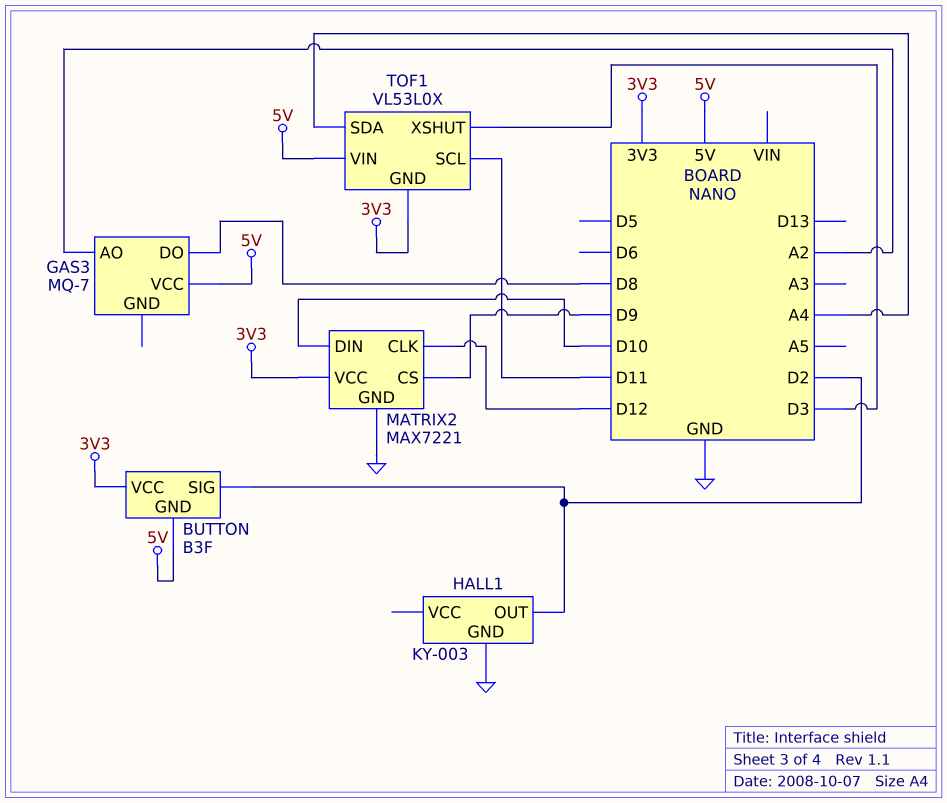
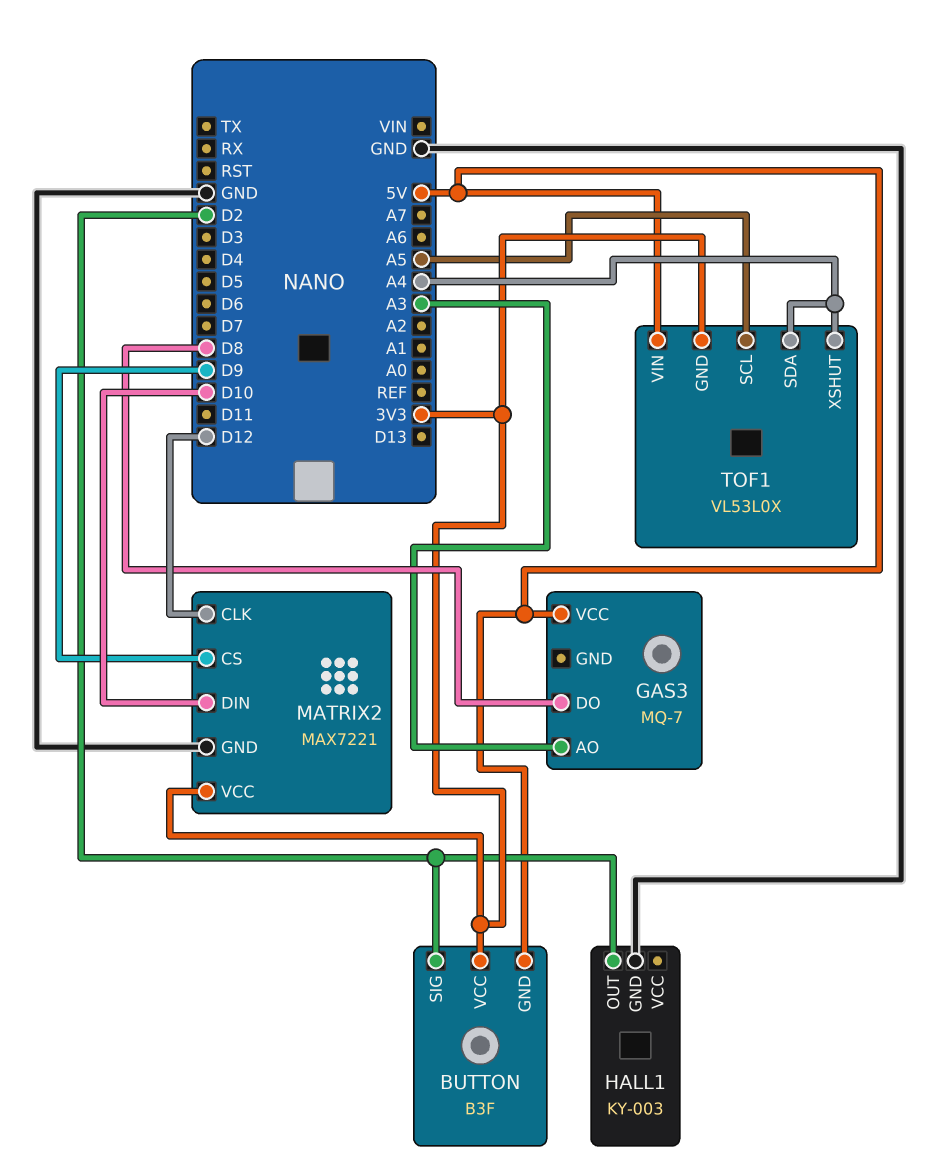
GAS3 pin AO: A2 -> A3
TOF1 pin SCL: D11 -> A5
TOF1 pin XSHUT: D3 -> A4

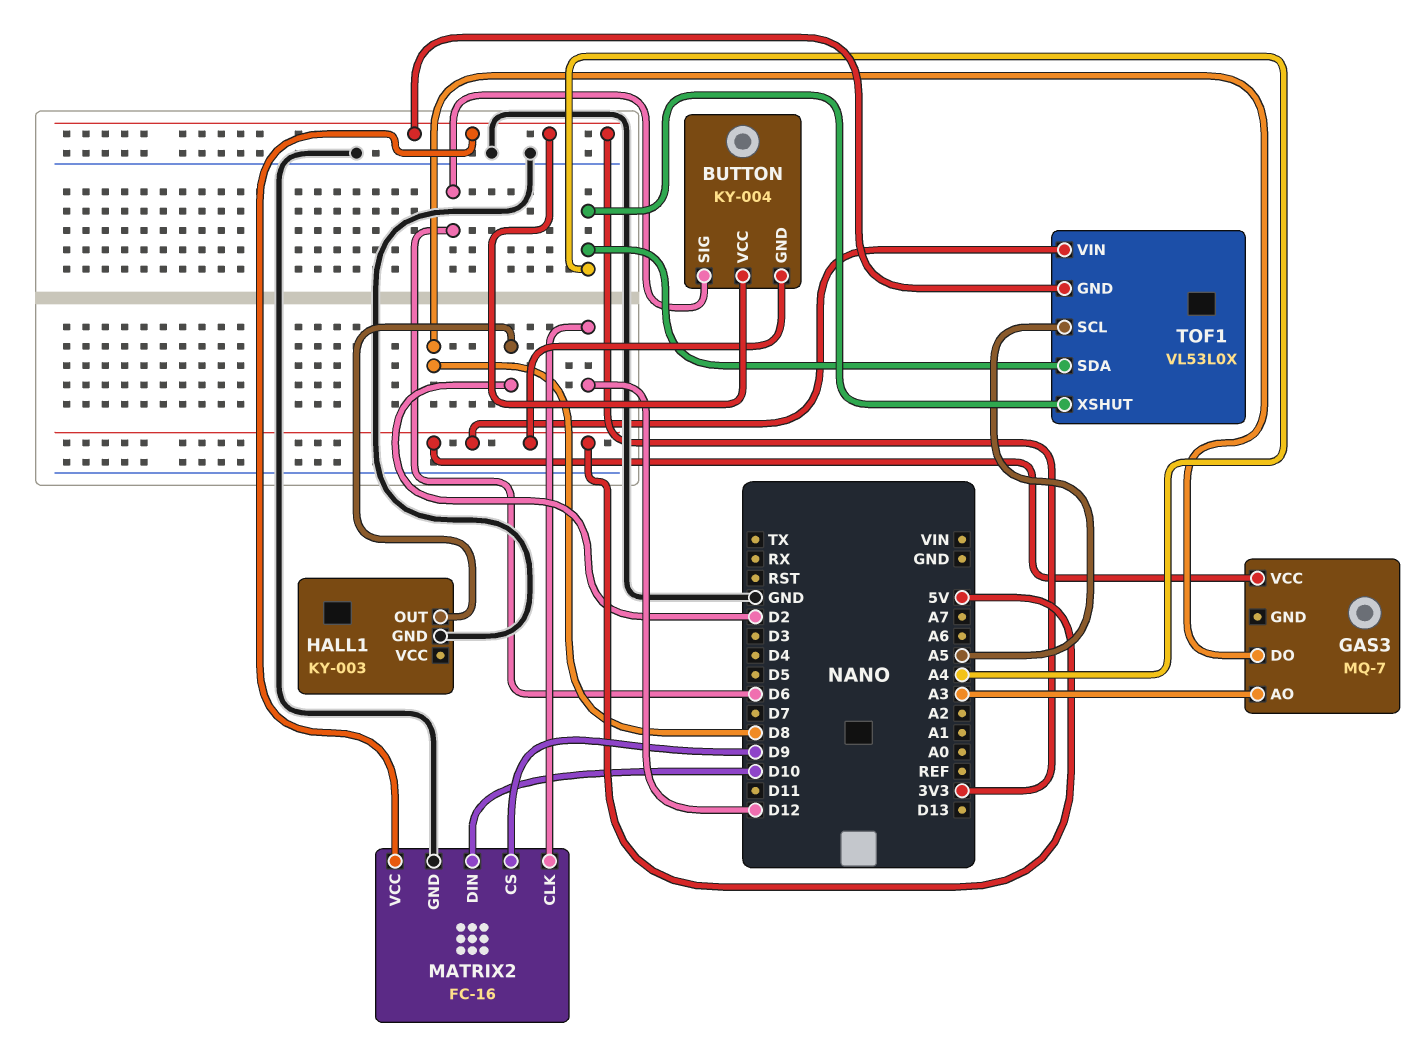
BUTTON: B3F -> KY-004
BUTTON pin SIG: D2 -> D6
MATRIX2: MAX7221 -> FC-16

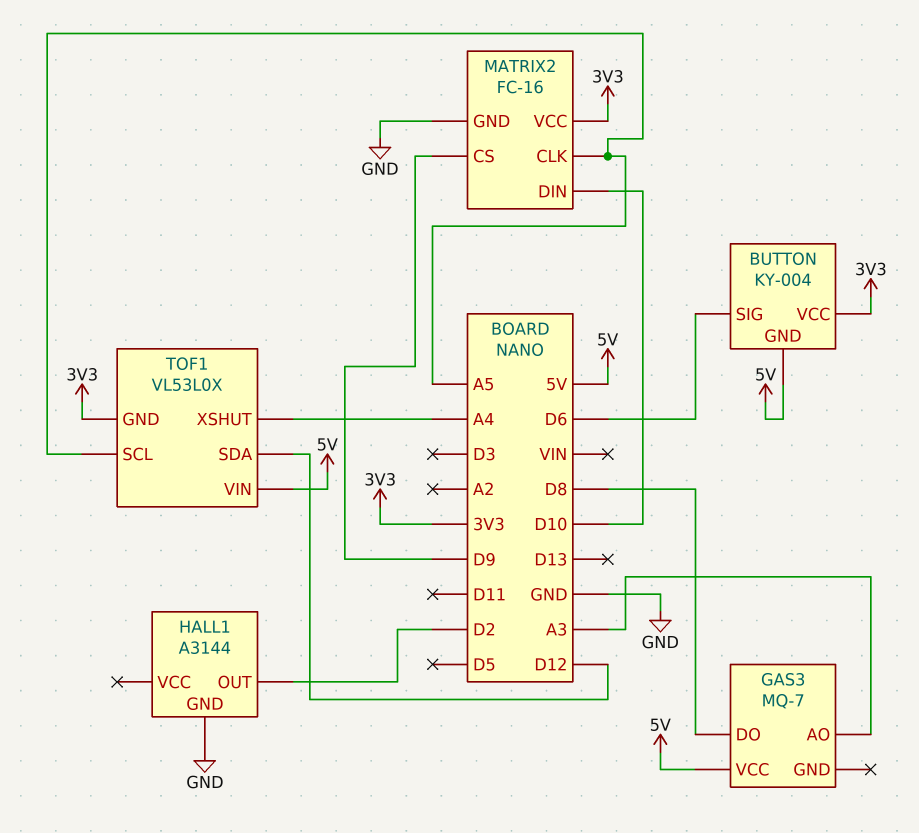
HALL1: KY-003 -> A3144
MATRIX2 pin CLK: D12 -> A5
TOF1 pin SDA: A4 -> D12

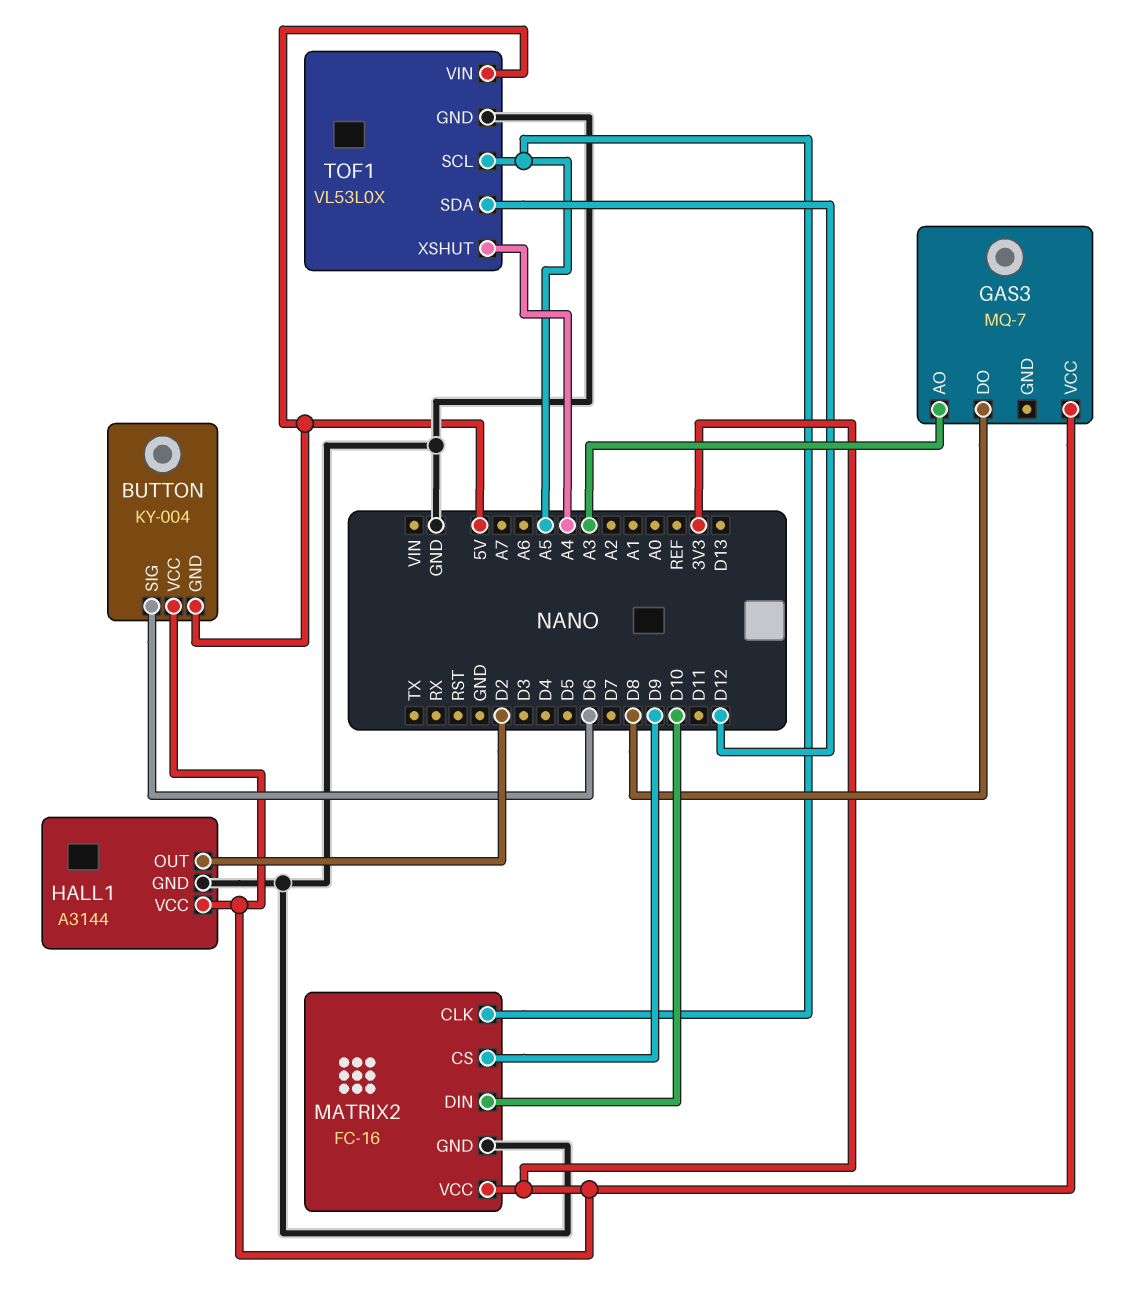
GAS3 pin VCC: 5V -> 3V3
HALL1 pin VCC: none -> 3V3
TOF1 pin GND: 3V3 -> GND

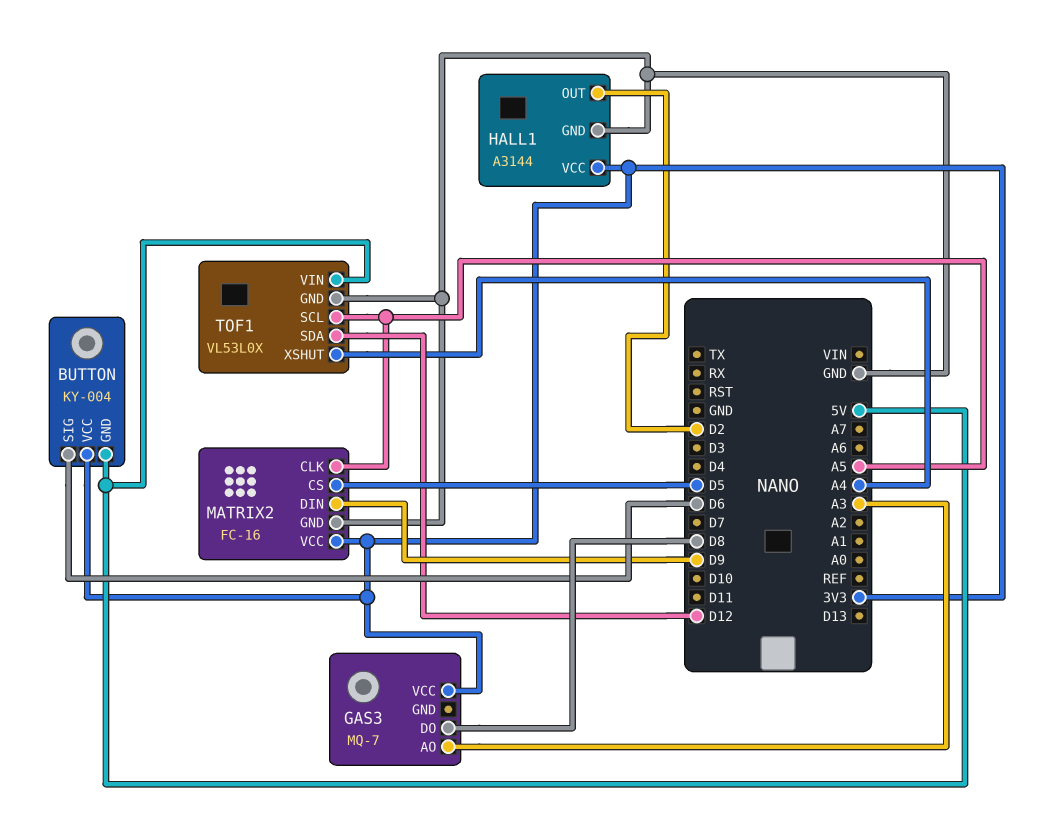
MATRIX2 pin CS: D9 -> D5
MATRIX2 pin DIN: D10 -> D9

